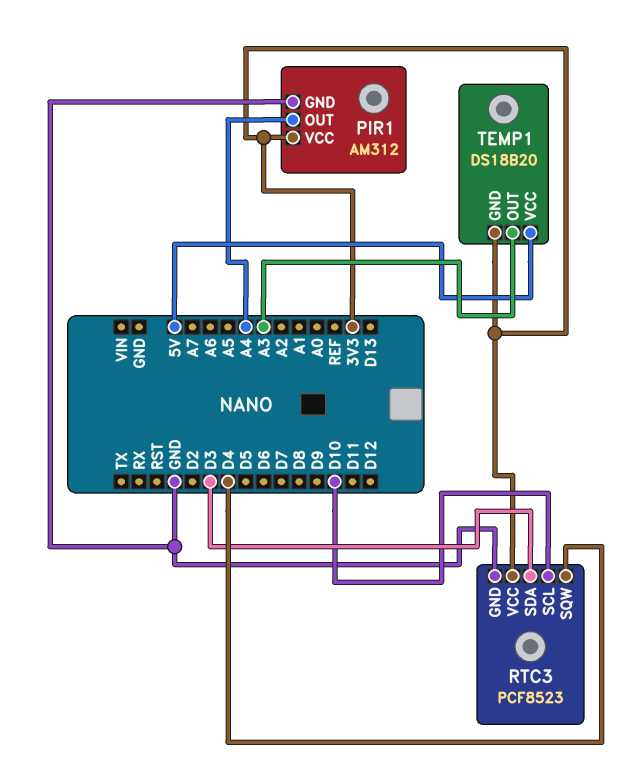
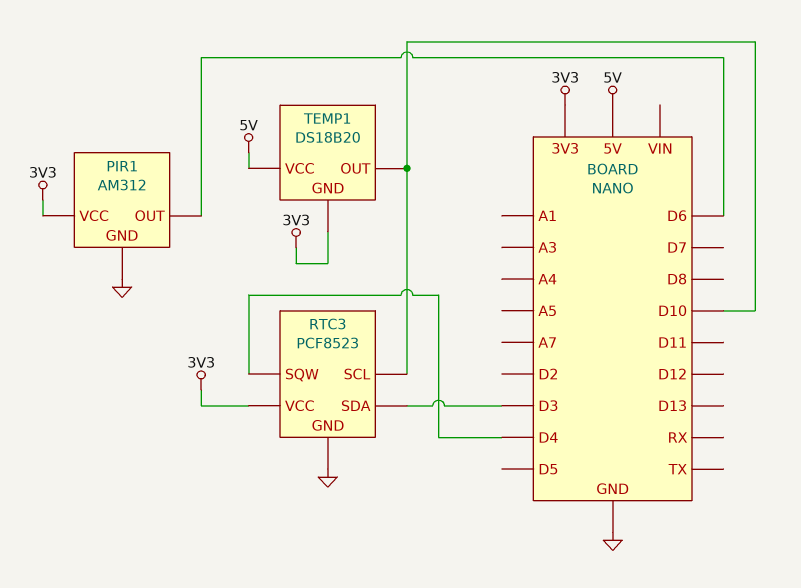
PIR1 pin OUT: A4 -> D6
TEMP1 pin OUT: A3 -> D10

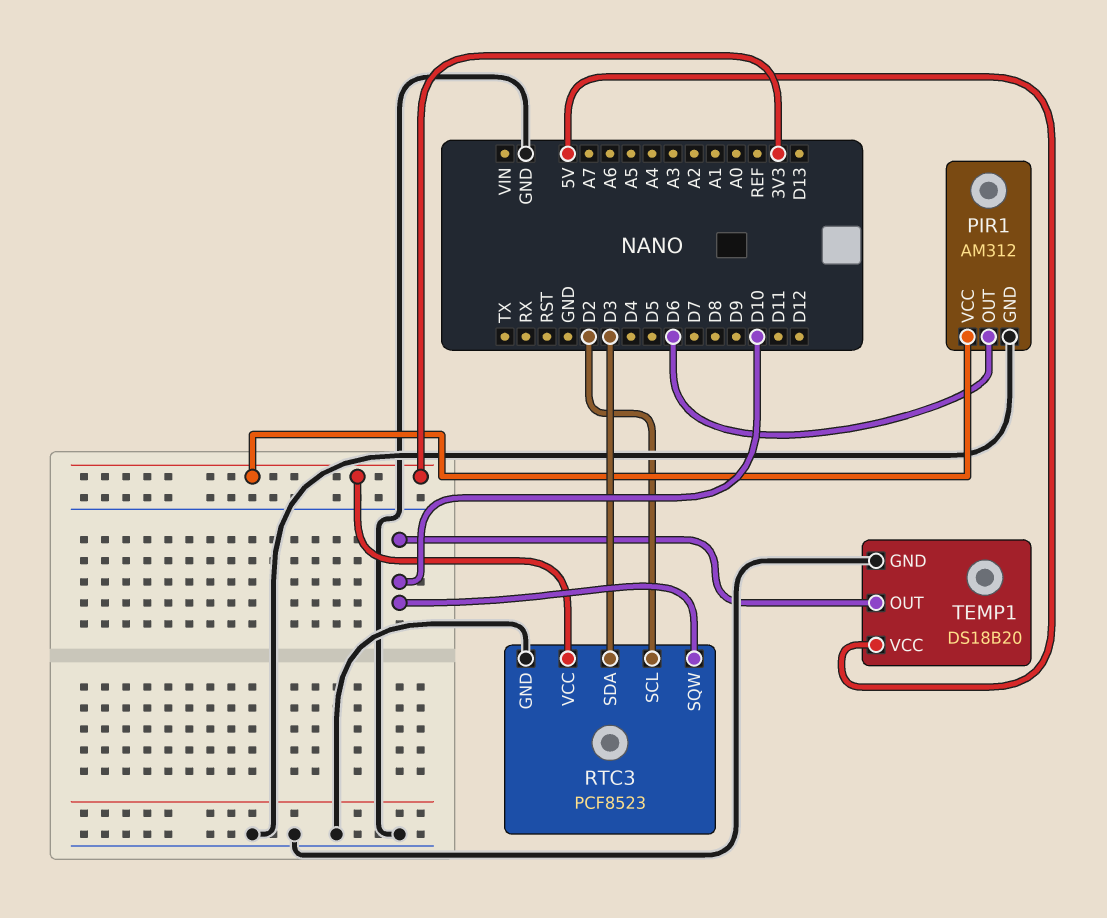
RTC3 pin SCL: D10 -> D2
RTC3 pin SQW: D4 -> D10
TEMP1 pin GND: 3V3 -> GND

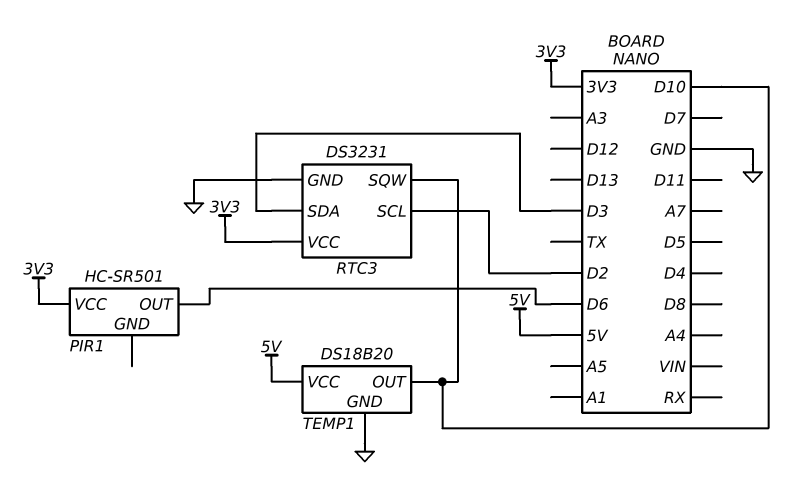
PIR1: AM312 -> HC-SR501
PIR1 pin GND: GND -> none
RTC3: PCF8523 -> DS3231

